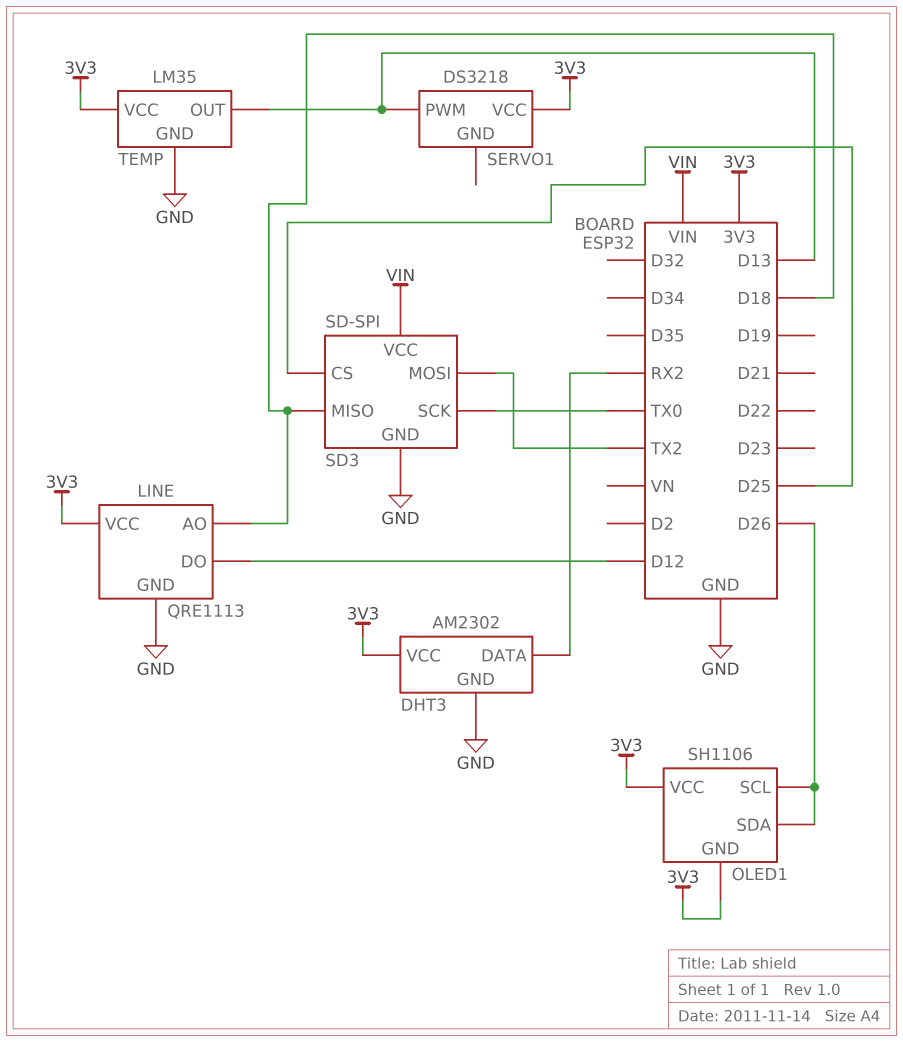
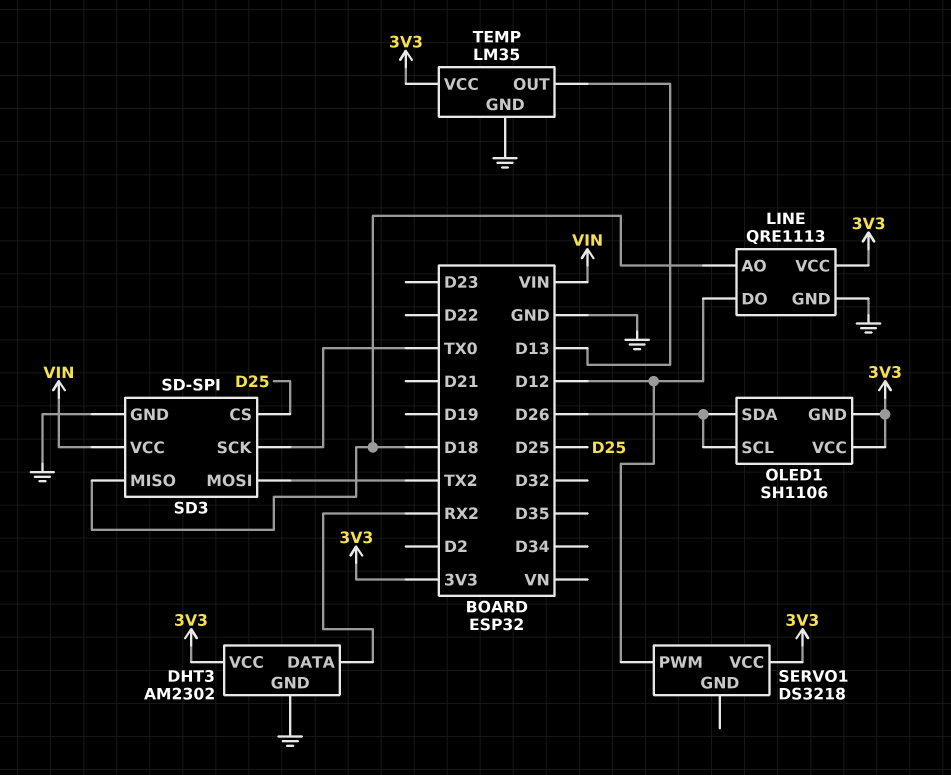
SERVO1 pin PWM: D13 -> D12

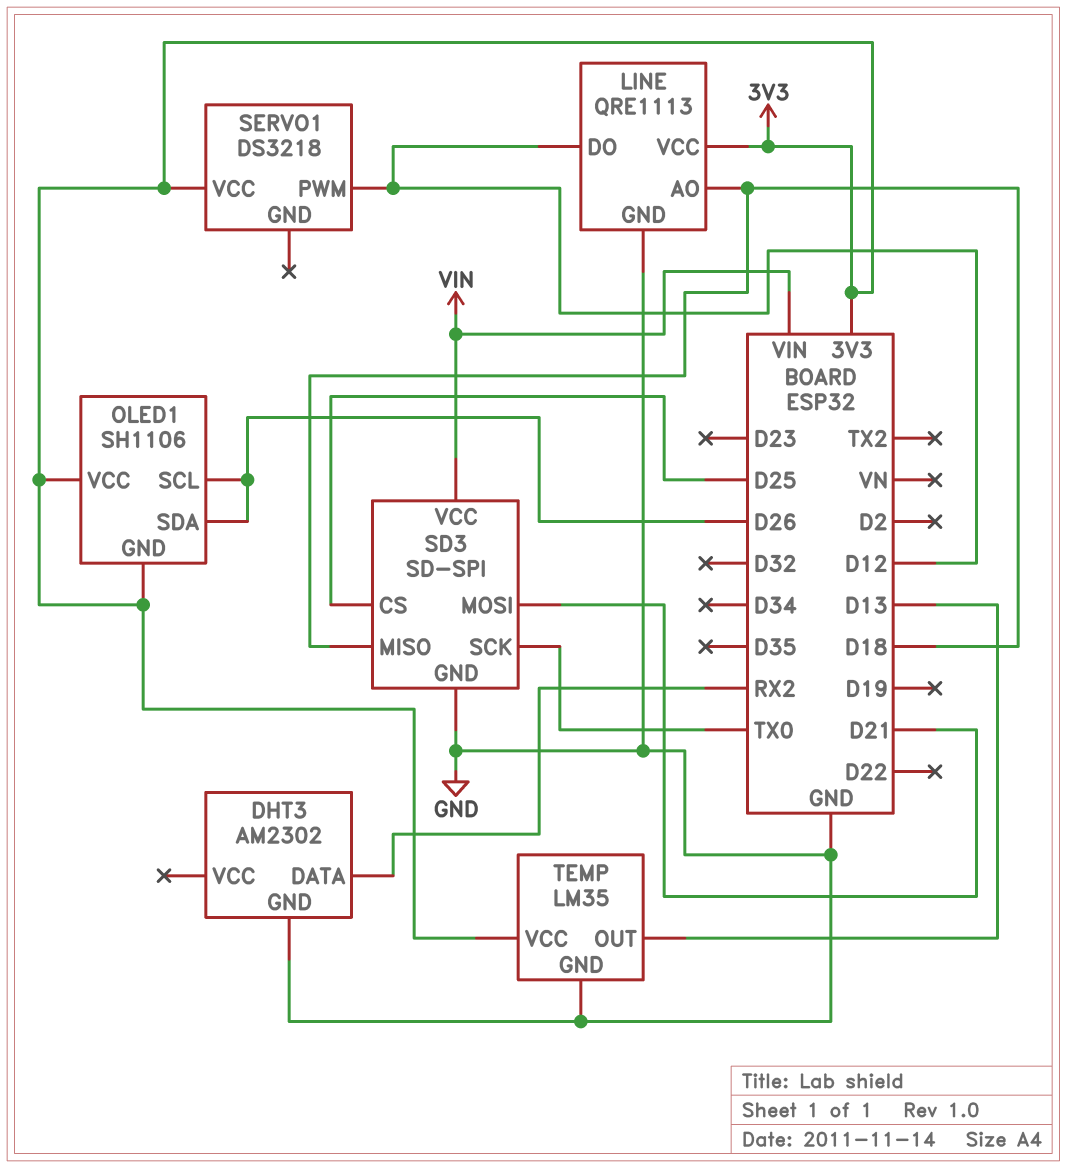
DHT3 pin VCC: 3V3 -> none
SD3 pin MOSI: TX2 -> D21

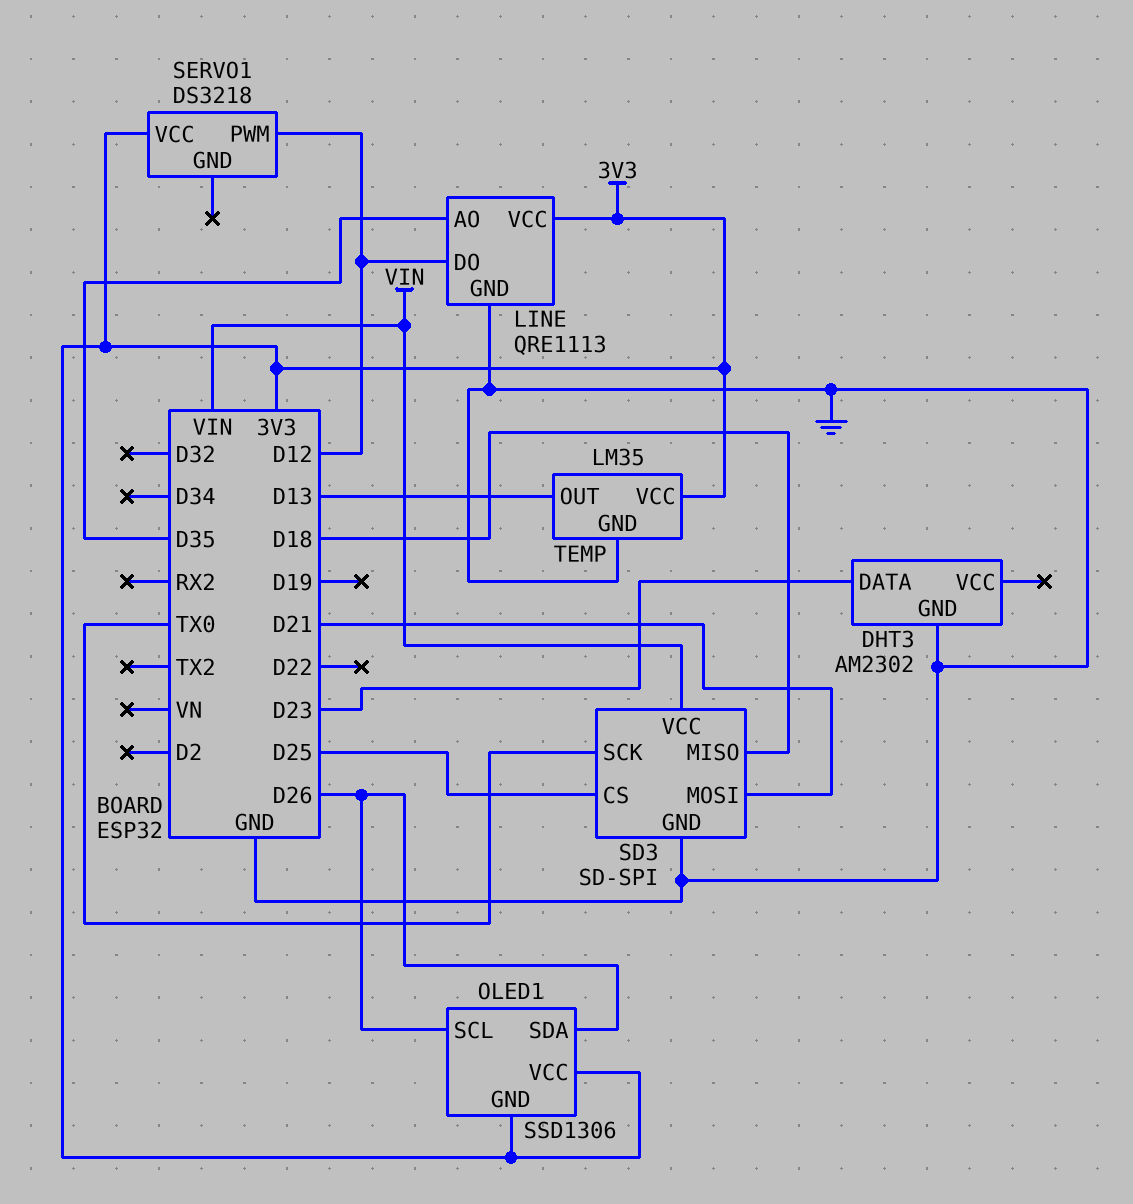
DHT3 pin DATA: RX2 -> D23
LINE pin AO: D18 -> D35
OLED1: SH1106 -> SSD1306

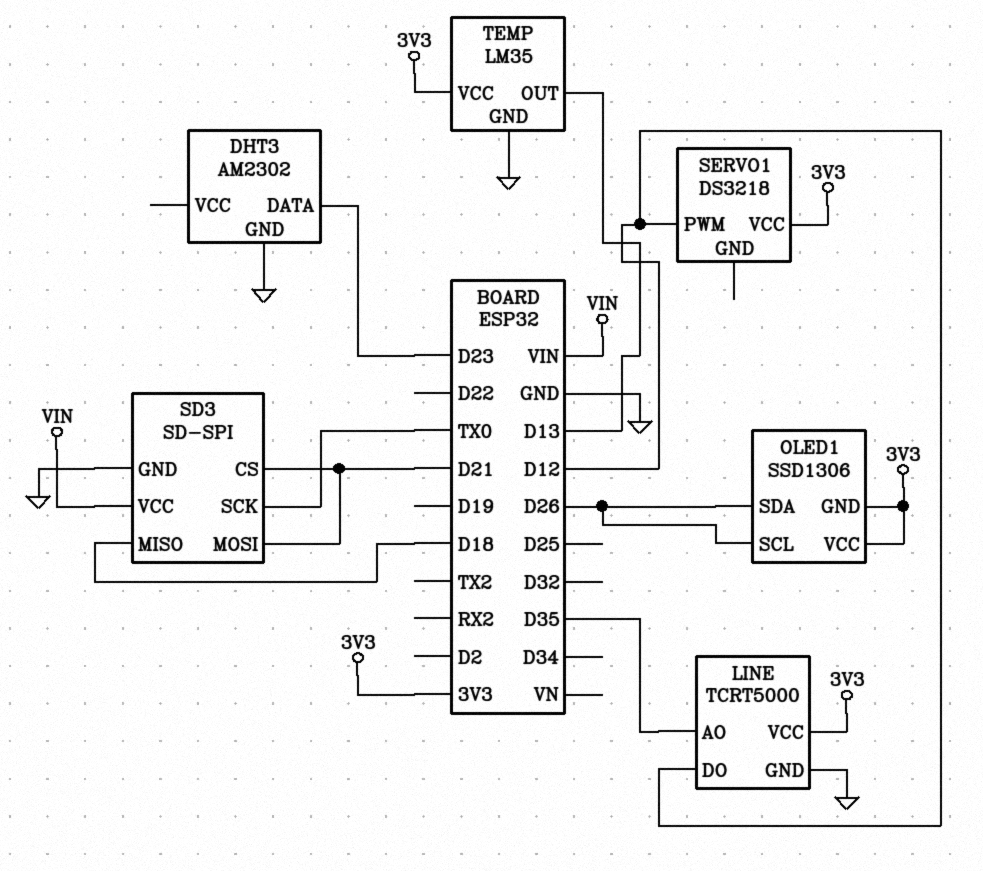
LINE: QRE1113 -> TCRT5000
SD3 pin CS: D25 -> D21

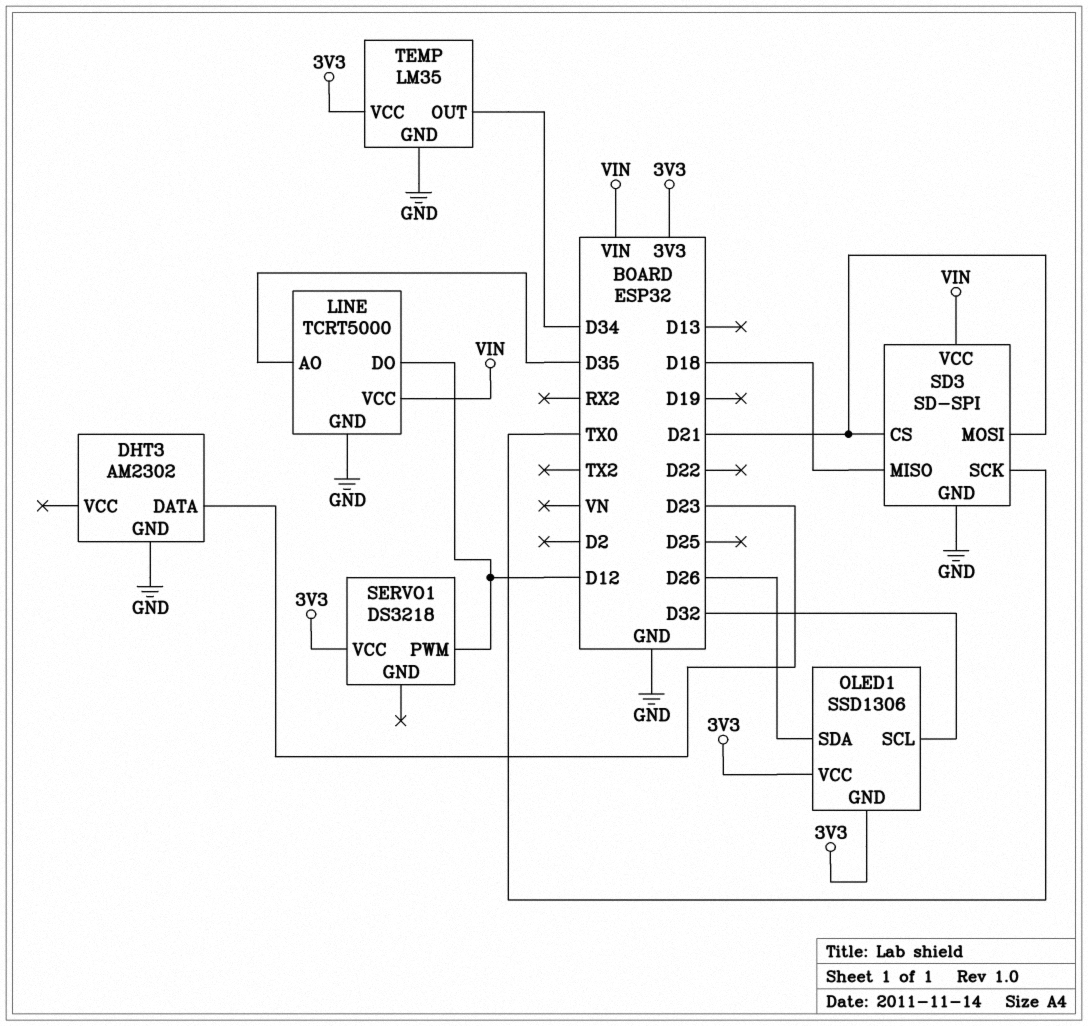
LINE pin VCC: 3V3 -> VIN
OLED1 pin SCL: D26 -> D32
TEMP pin OUT: D13 -> D34

